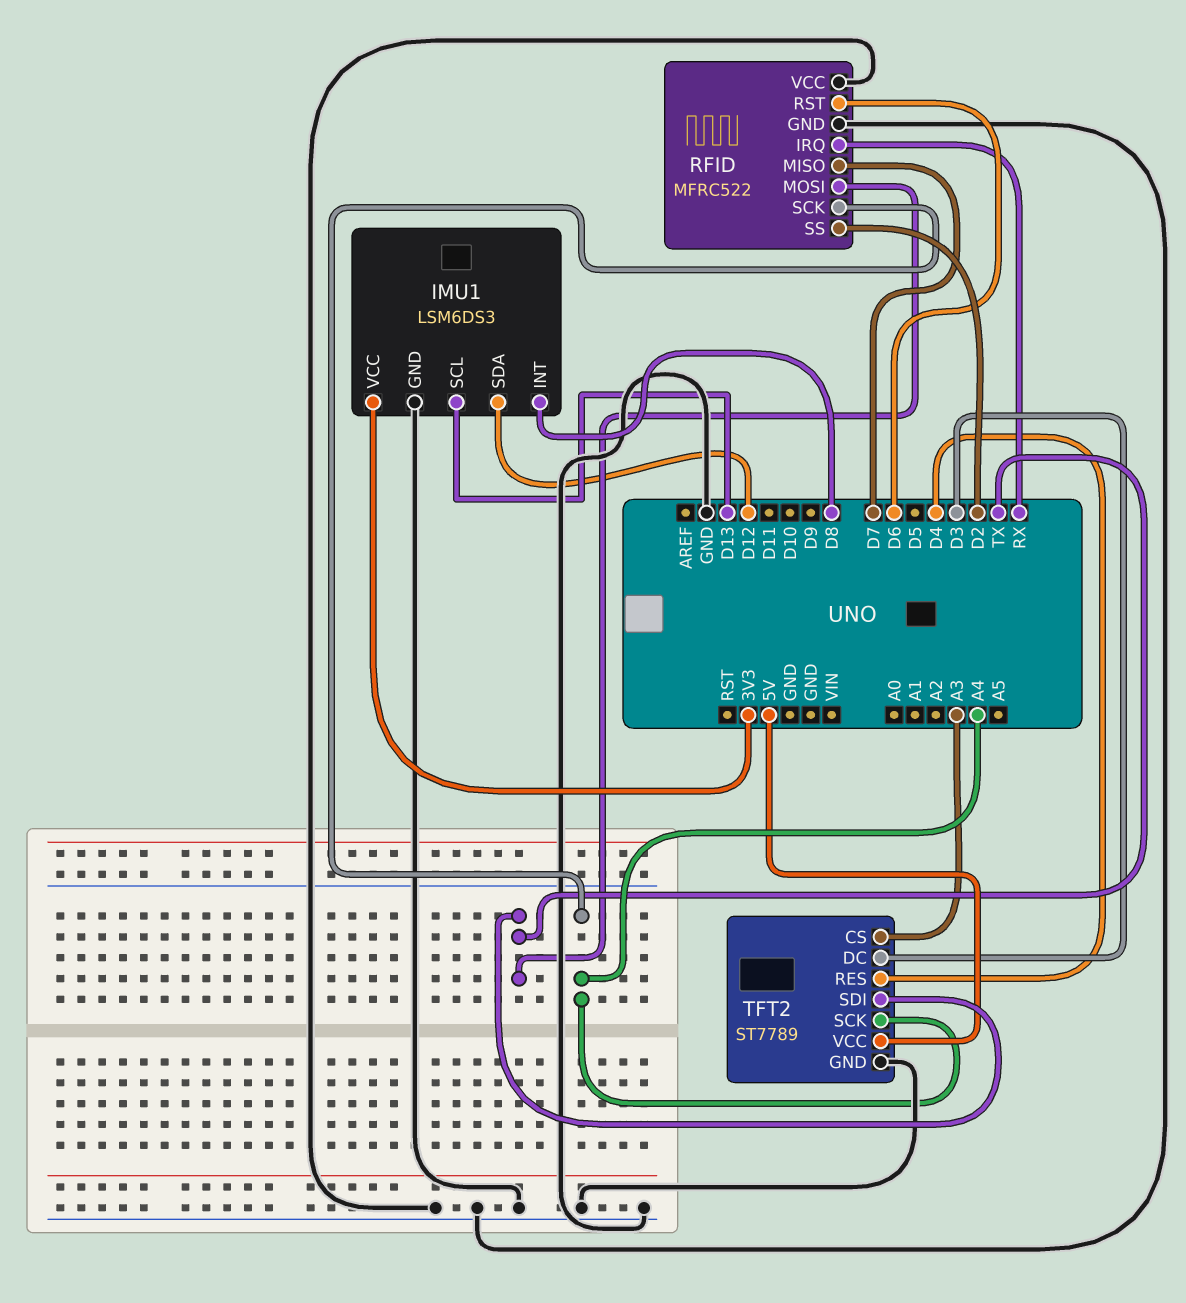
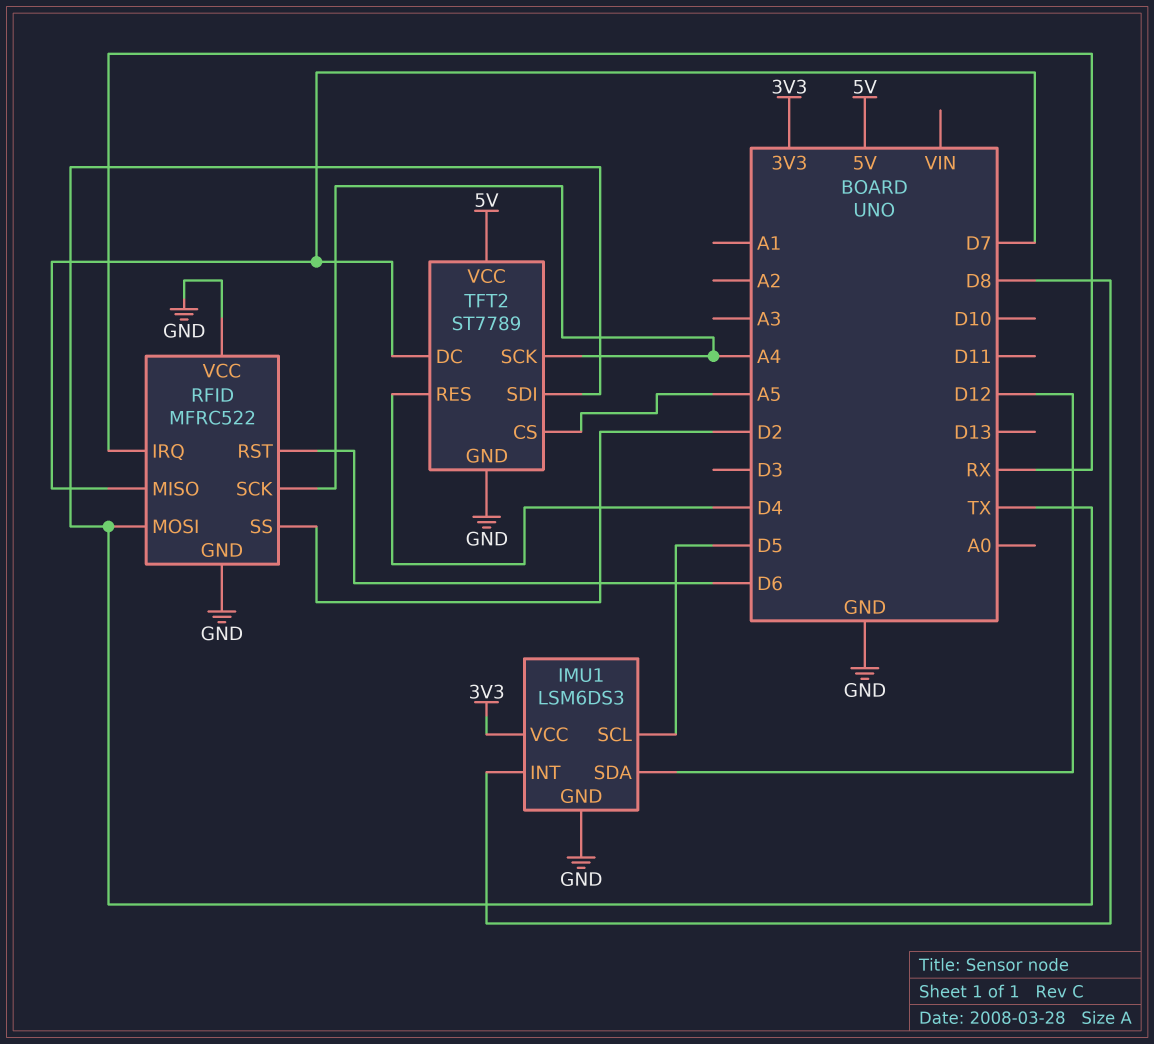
IMU1 pin SCL: D13 -> D5
TFT2 pin CS: A3 -> A5
TFT2 pin DC: D3 -> D7

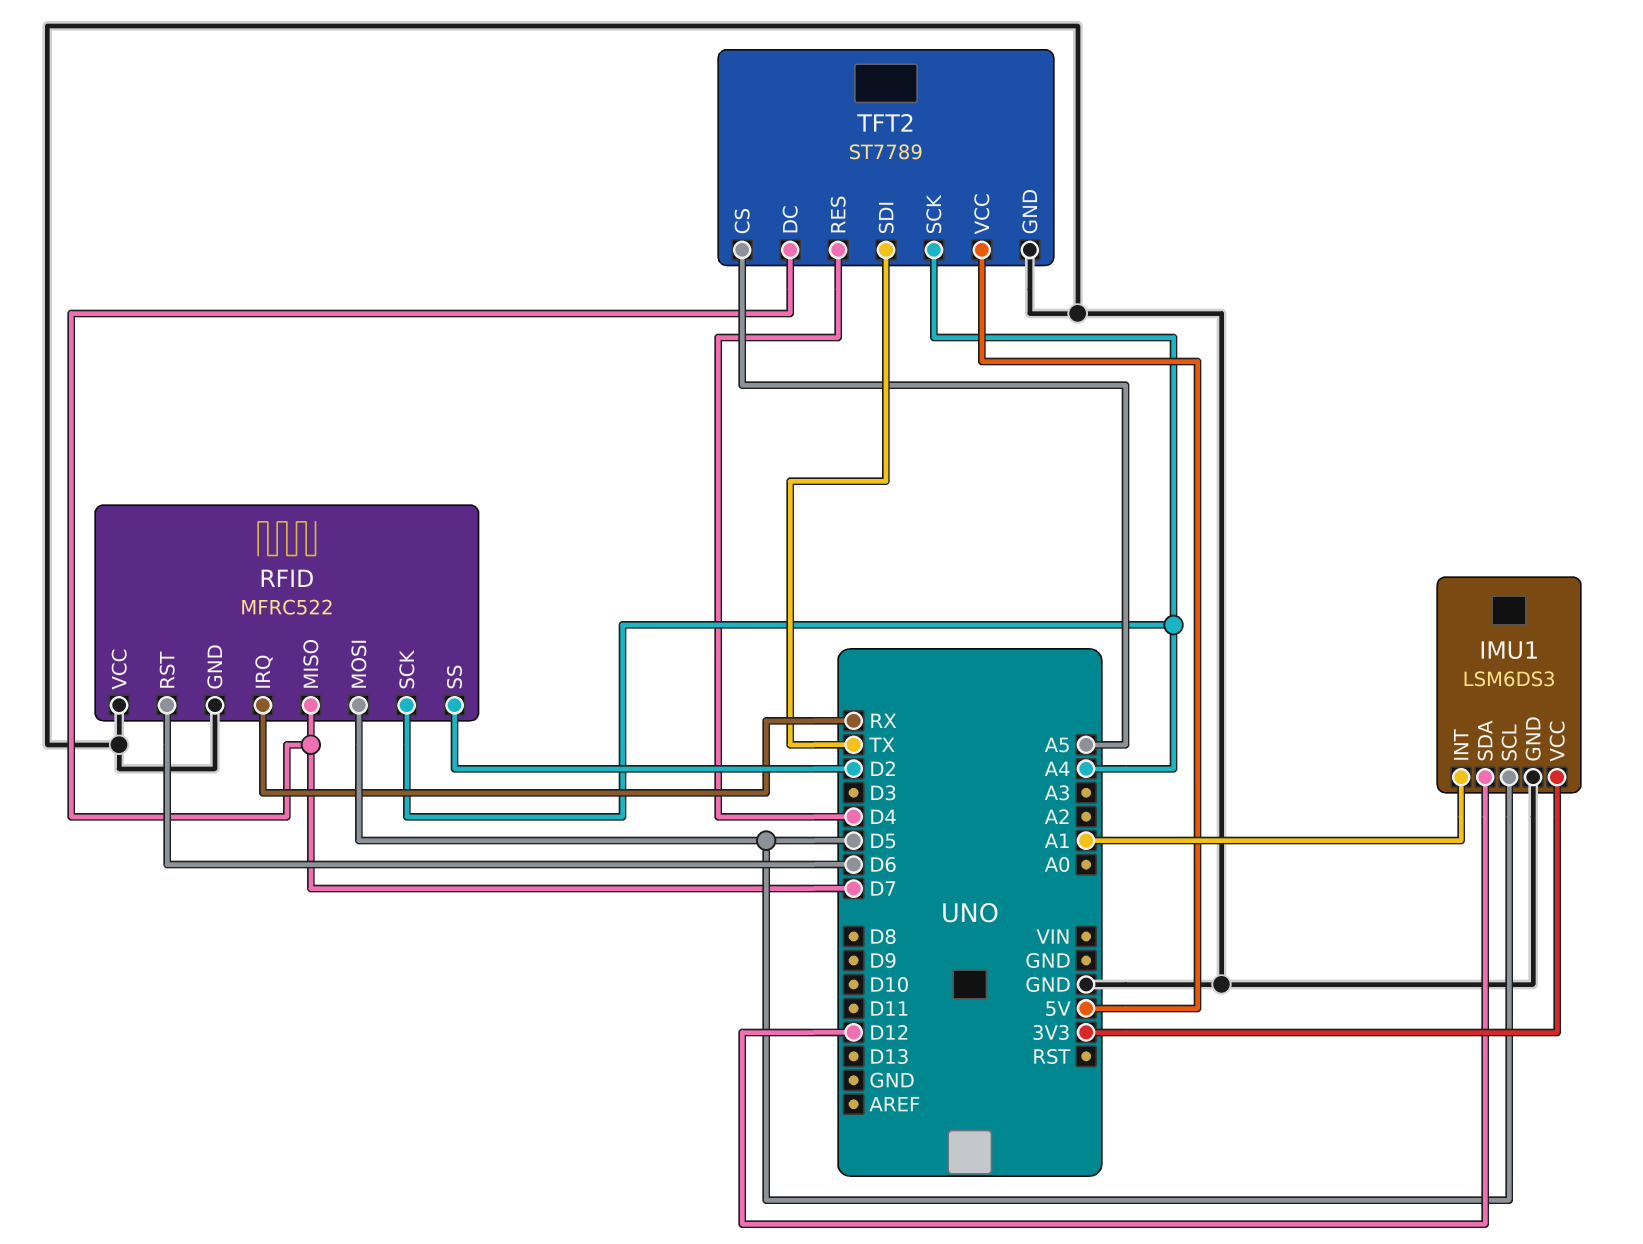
IMU1 pin INT: D8 -> A1
RFID pin MOSI: TX -> D5

